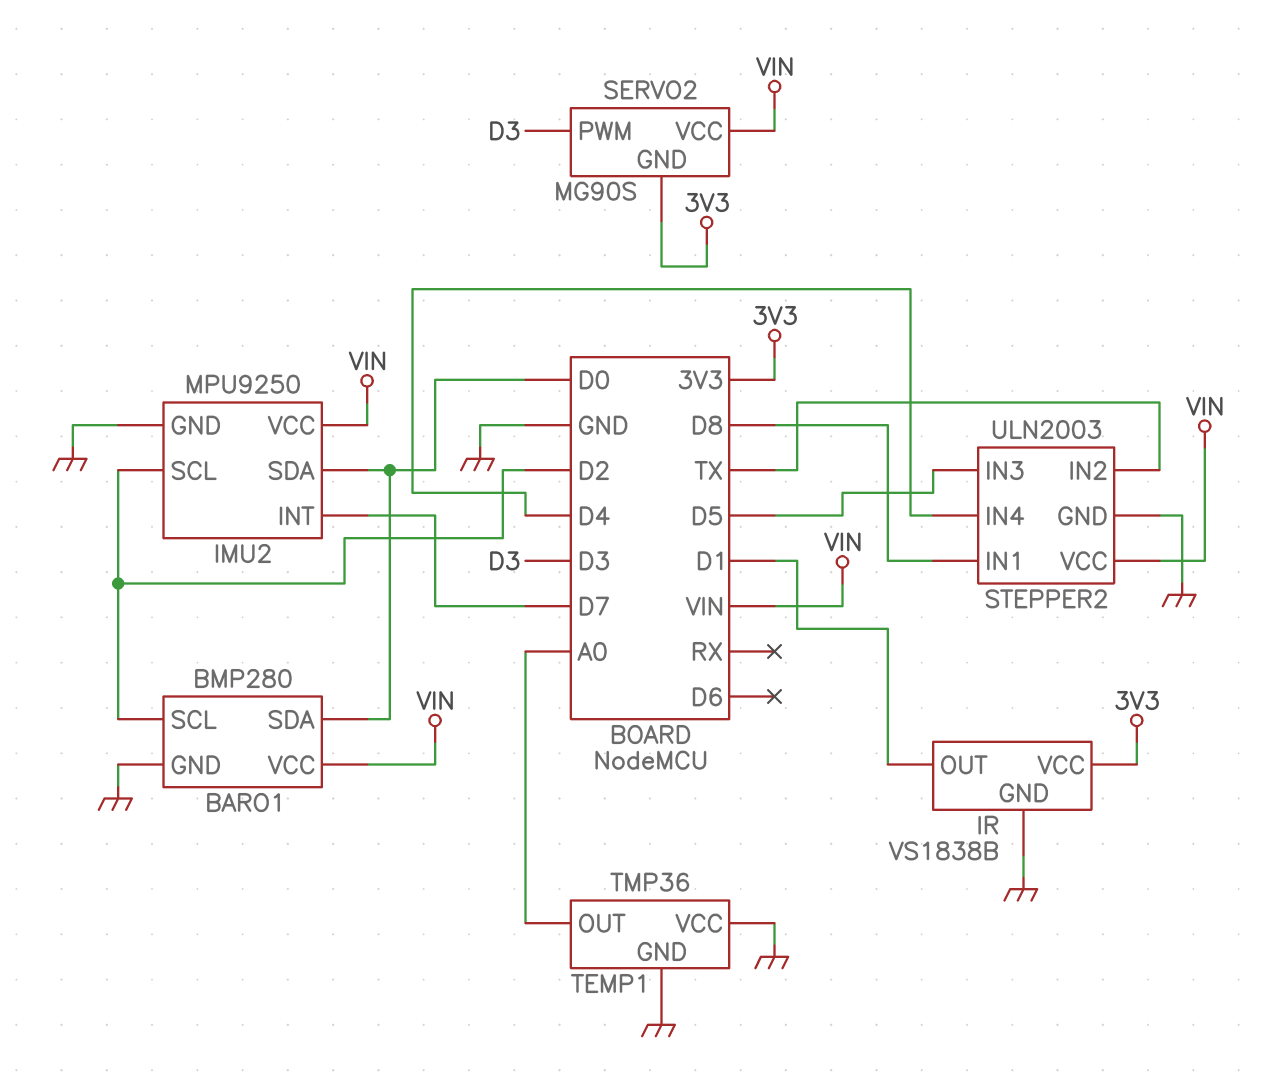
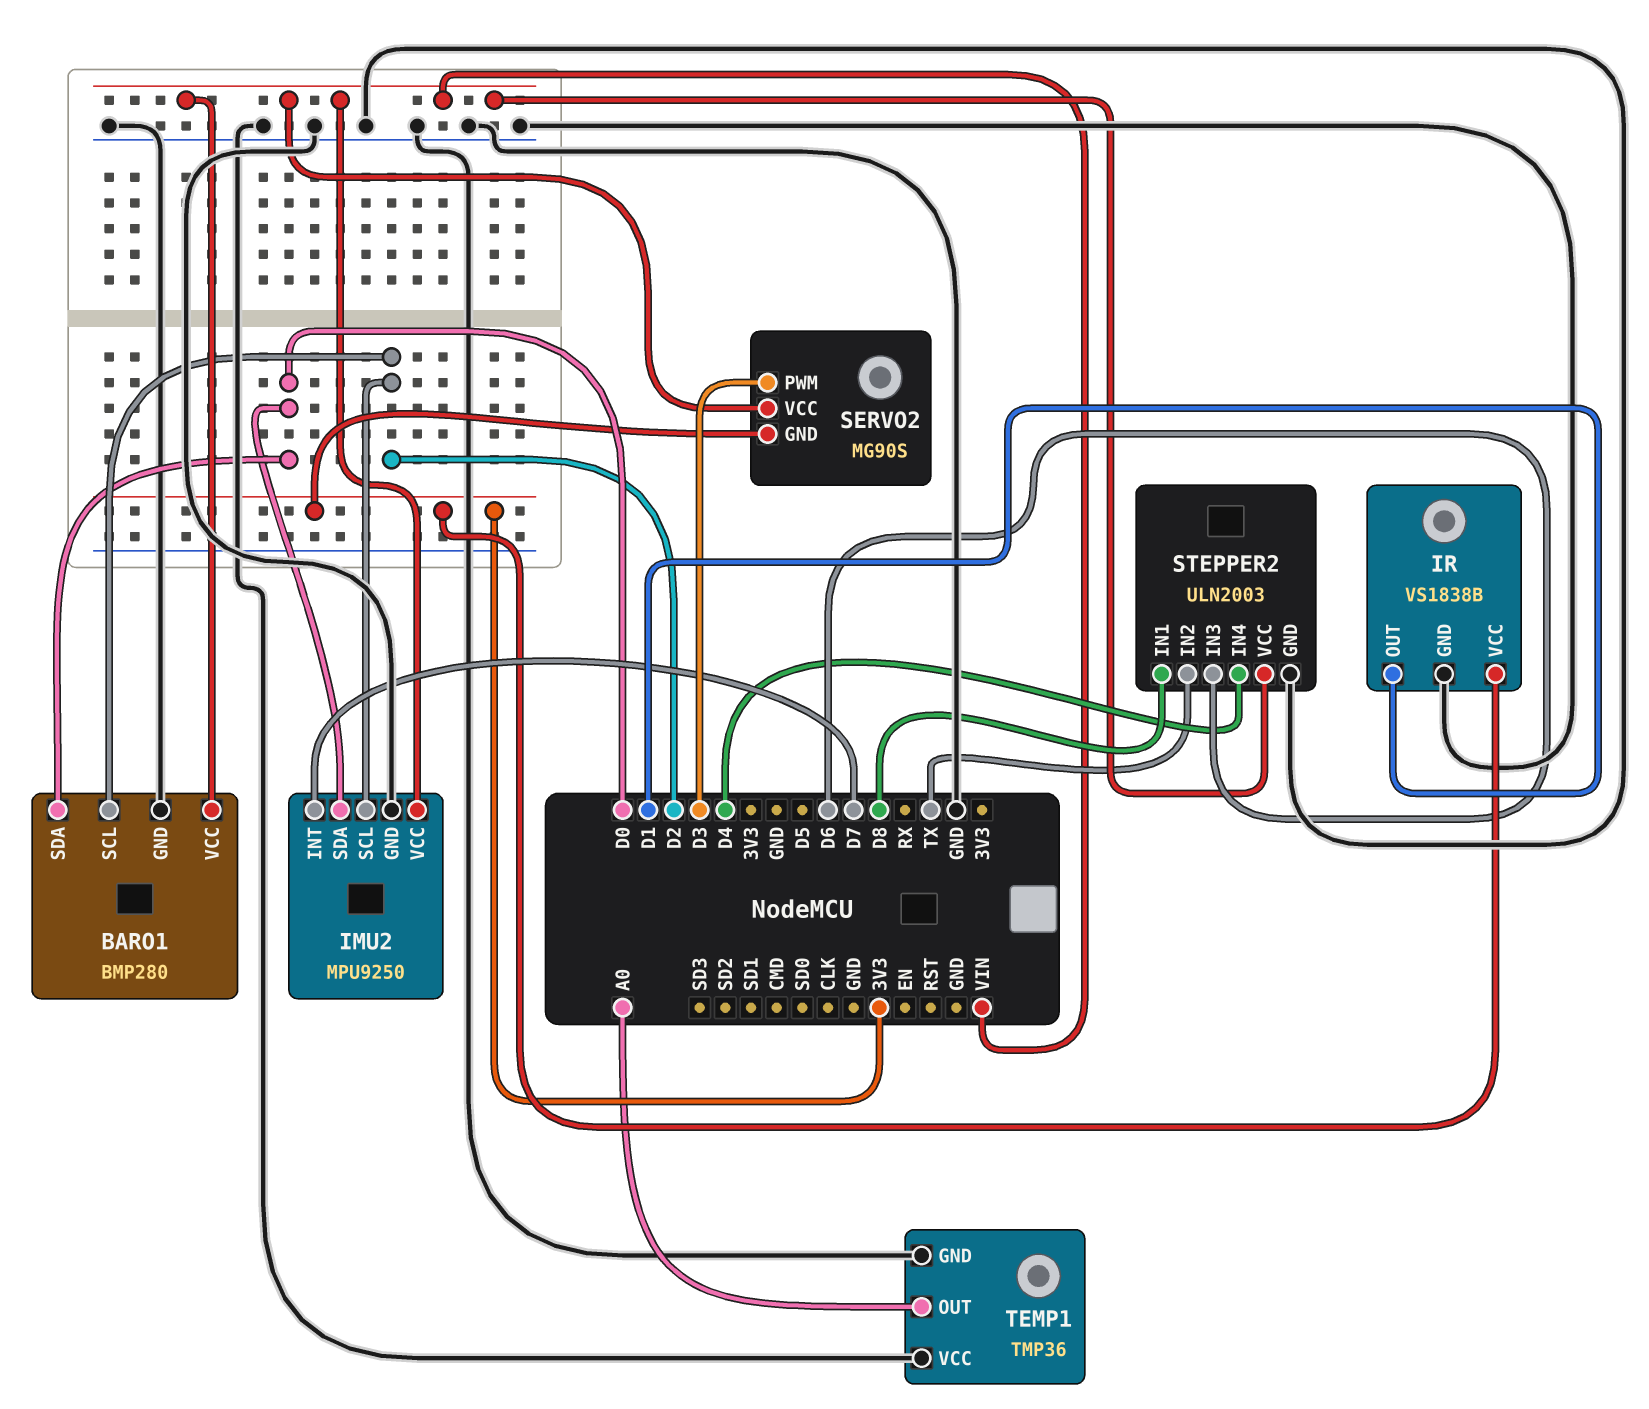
STEPPER2 pin IN3: D5 -> D6

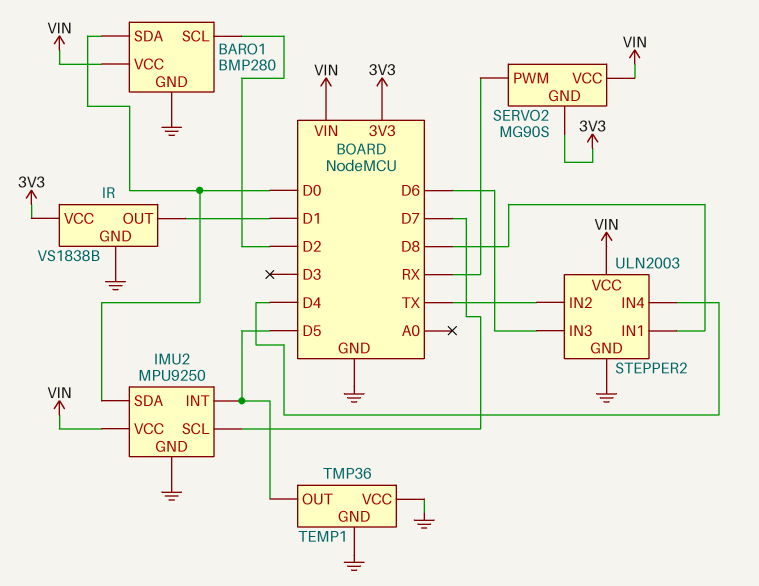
IMU2 pin INT: D7 -> D5
IMU2 pin SCL: D2 -> D7
SERVO2 pin PWM: D3 -> RX
TEMP1 pin OUT: A0 -> D5

